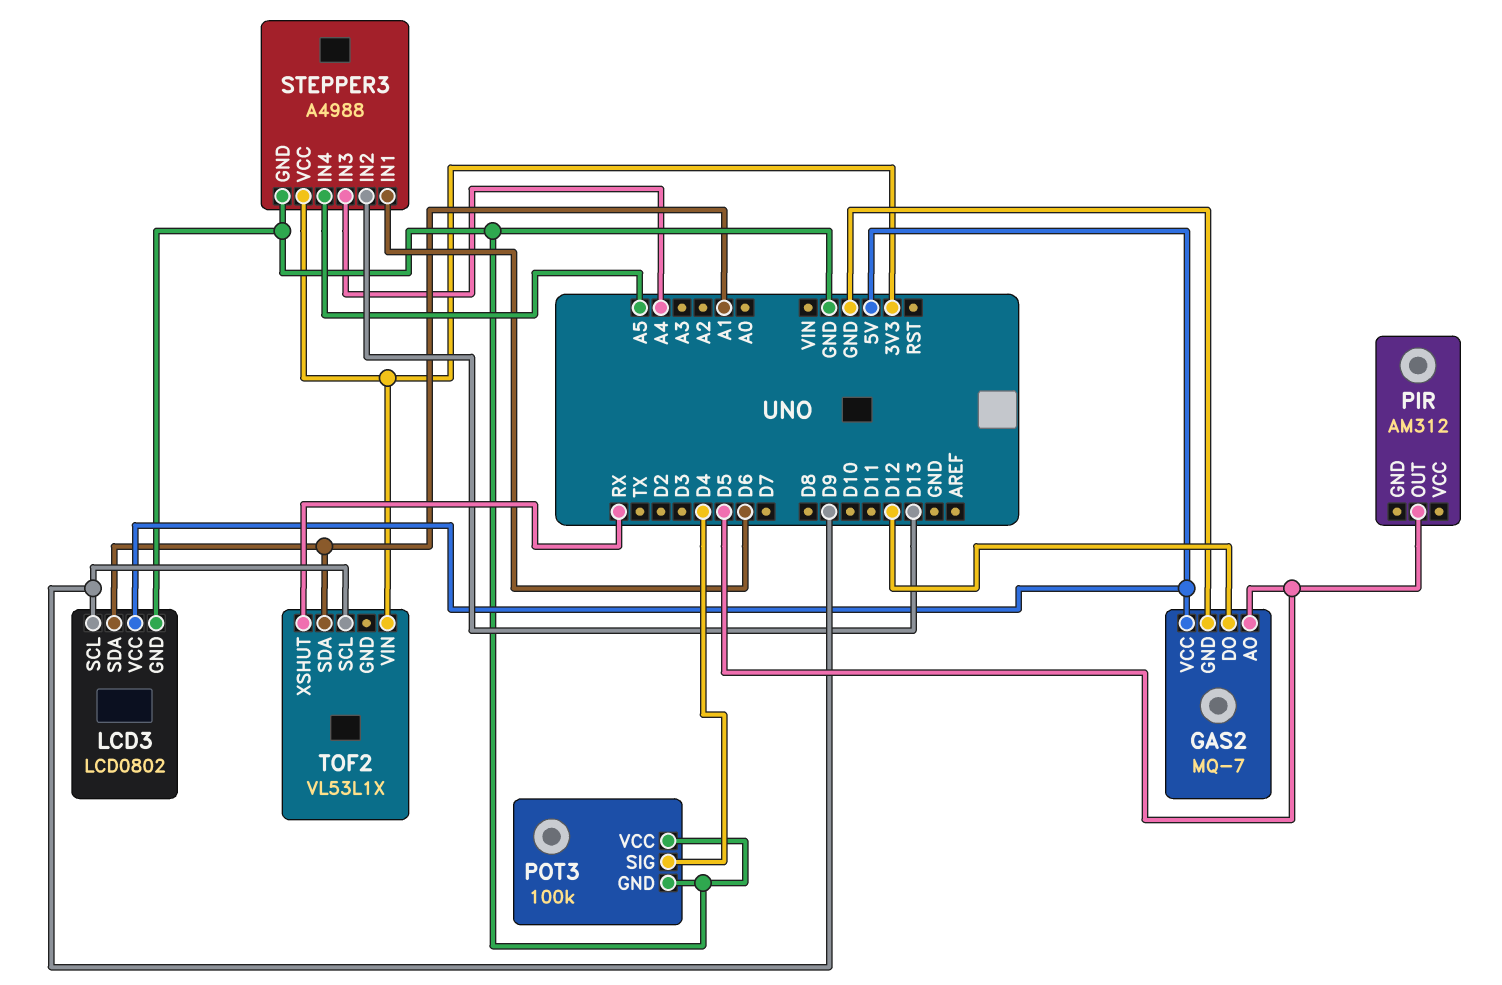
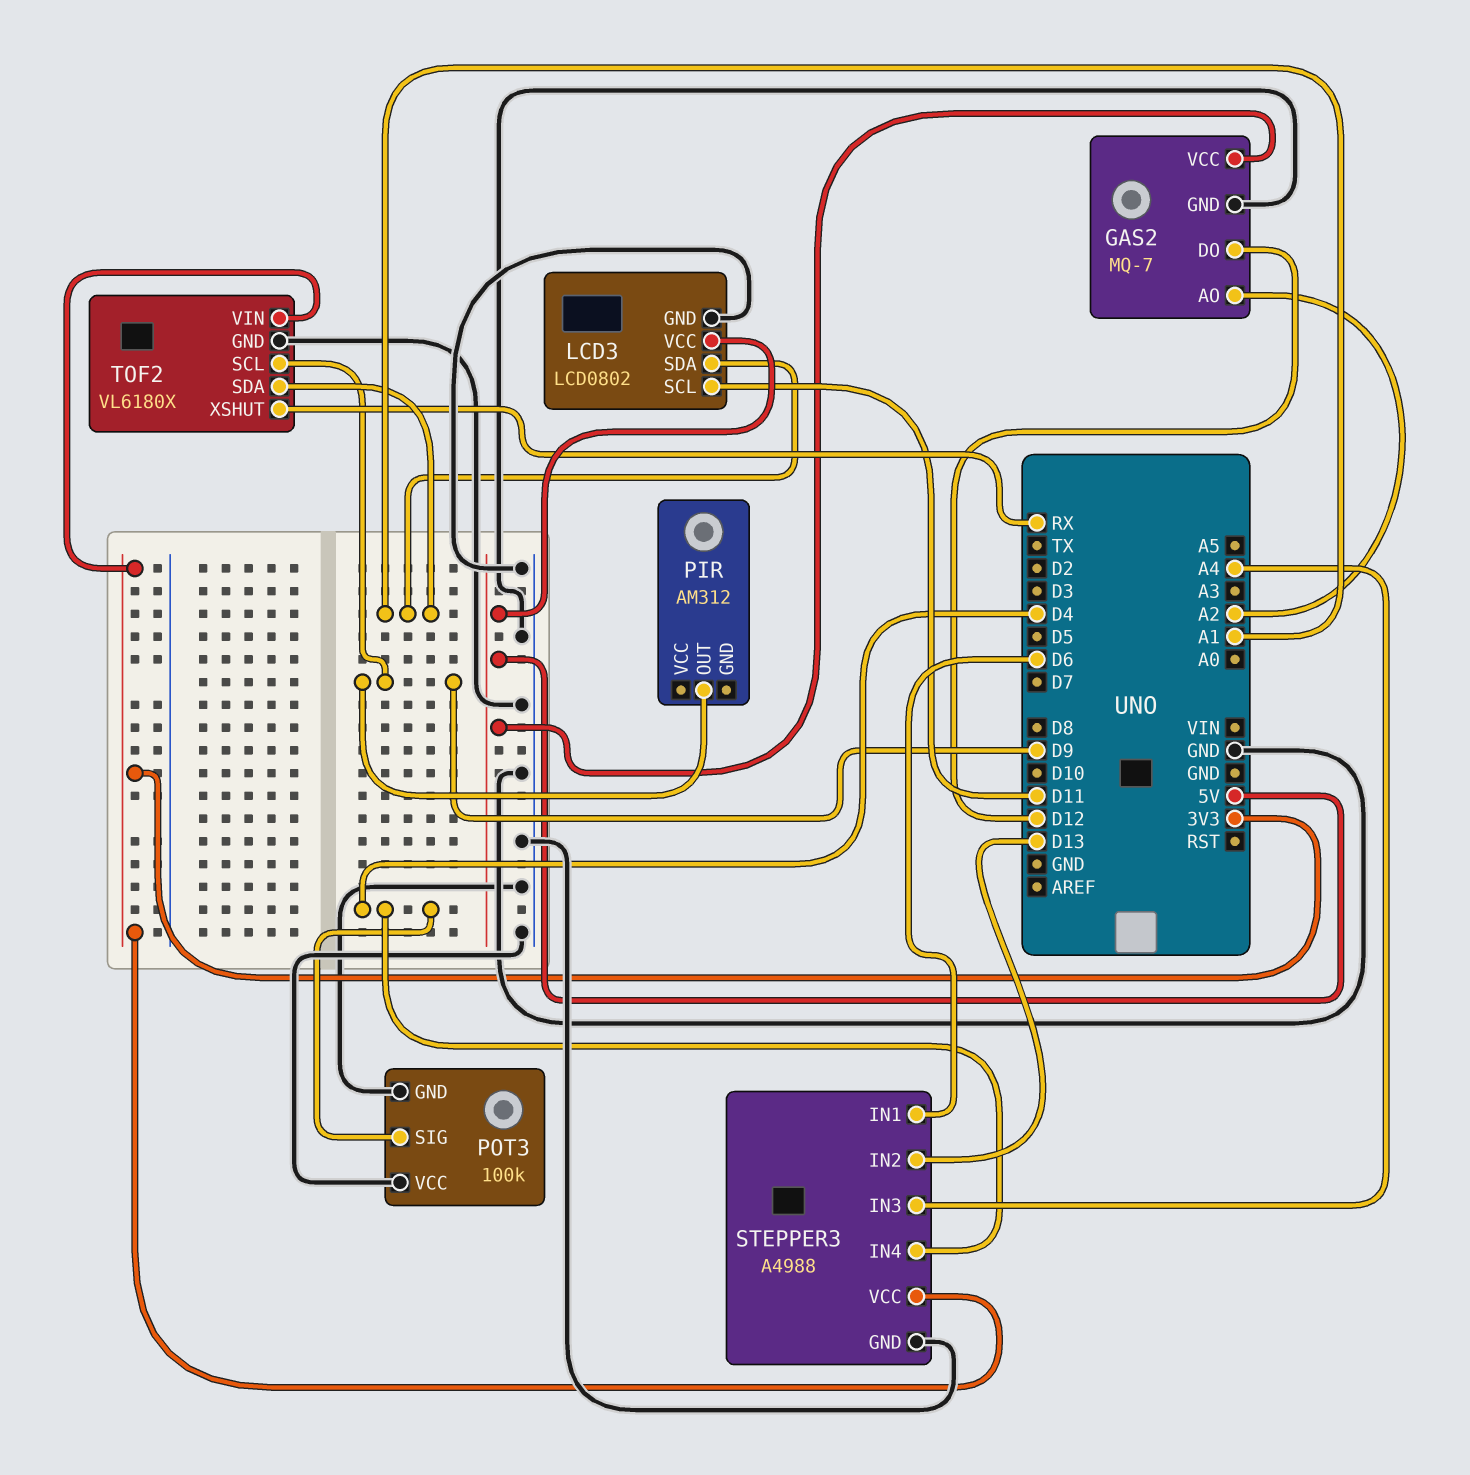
GAS2 pin AO: D5 -> A2
LCD3 pin SCL: D9 -> D11
PIR pin OUT: D5 -> D9
STEPPER3 pin IN4: A5 -> D4
TOF2: VL53L1X -> VL6180X
TOF2 pin GND: none -> GND

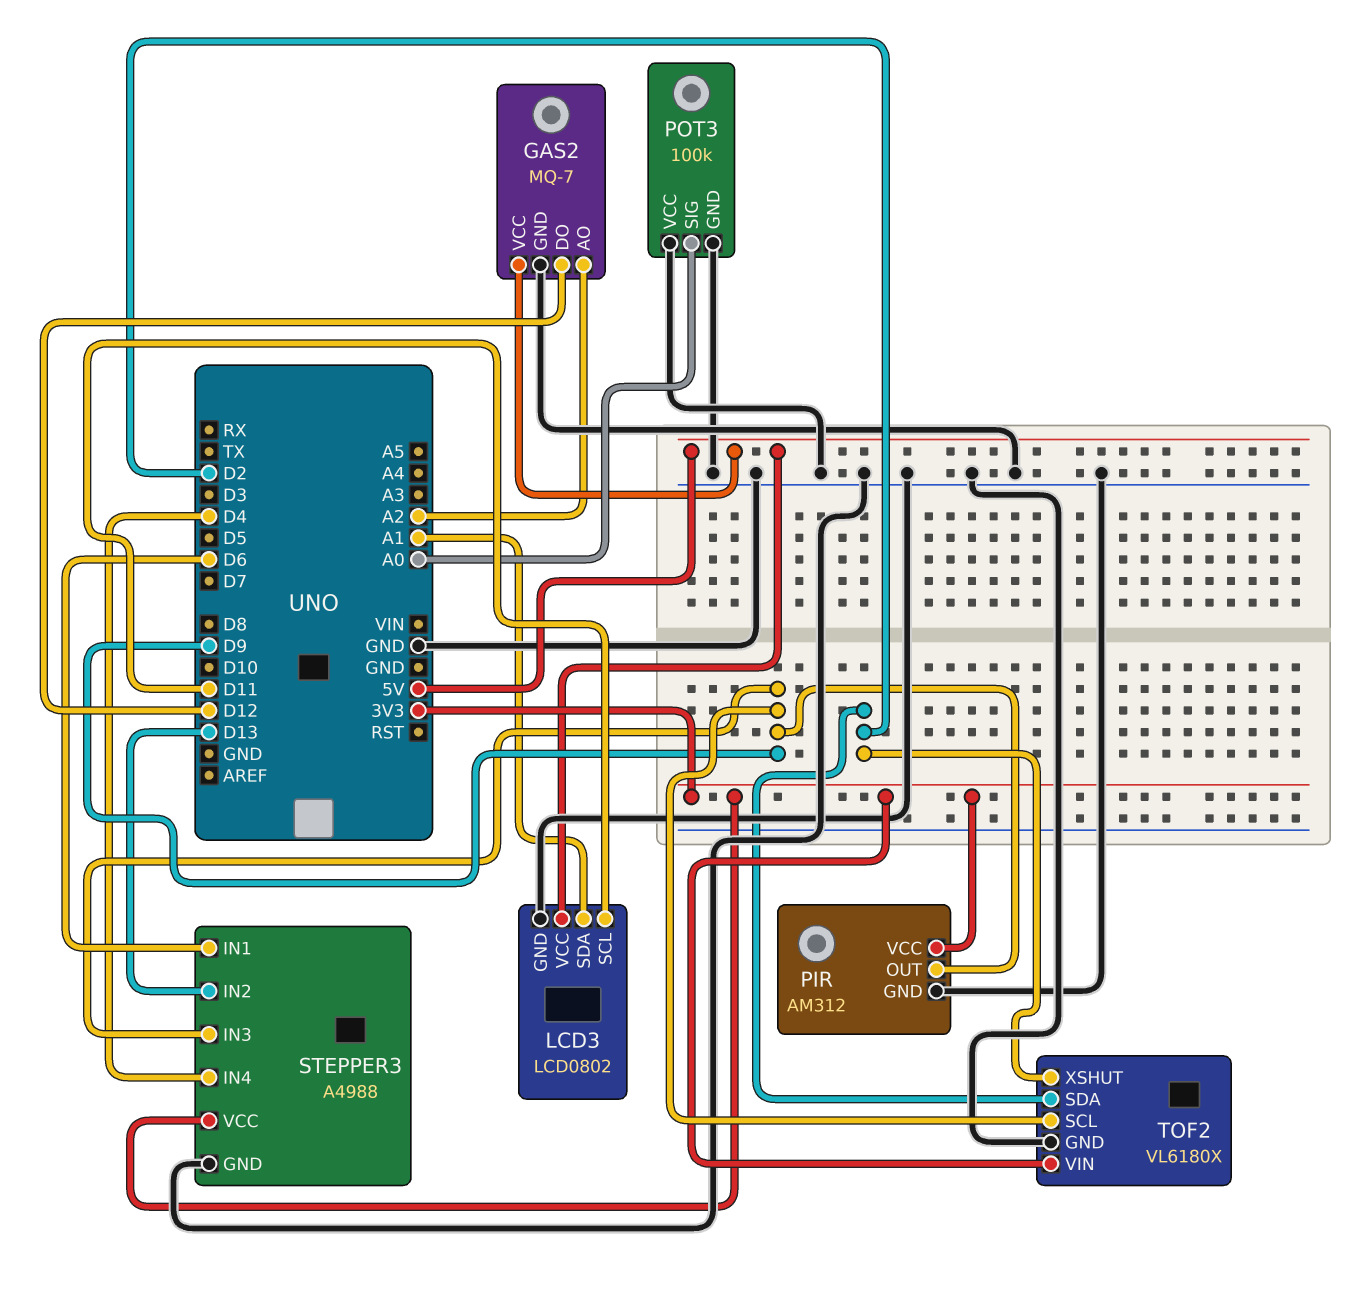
PIR pin GND: none -> GND
PIR pin VCC: none -> 3V3
POT3 pin SIG: D4 -> A0
STEPPER3 pin IN3: A4 -> D9
TOF2 pin SDA: A1 -> D2
TOF2 pin XSHUT: RX -> D2

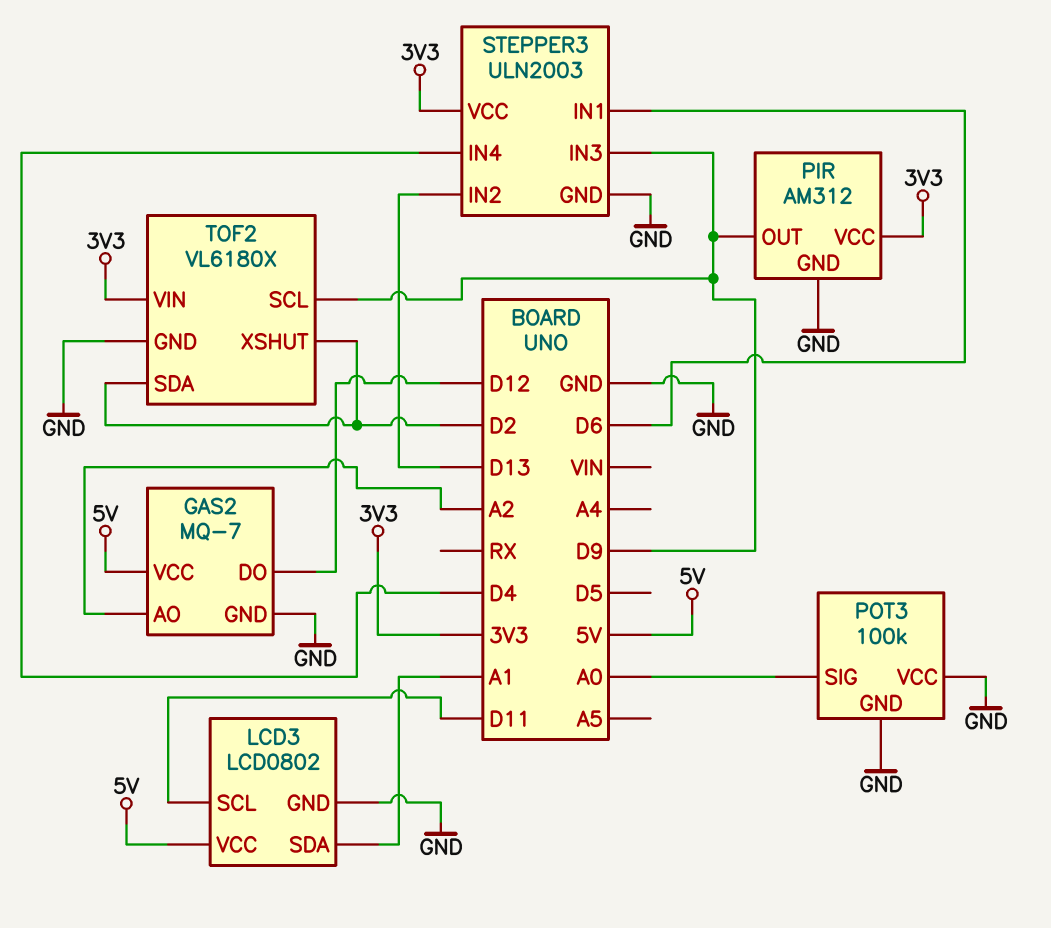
STEPPER3: A4988 -> ULN2003

